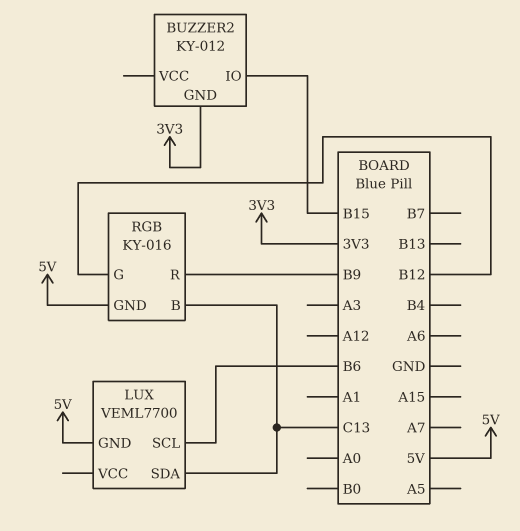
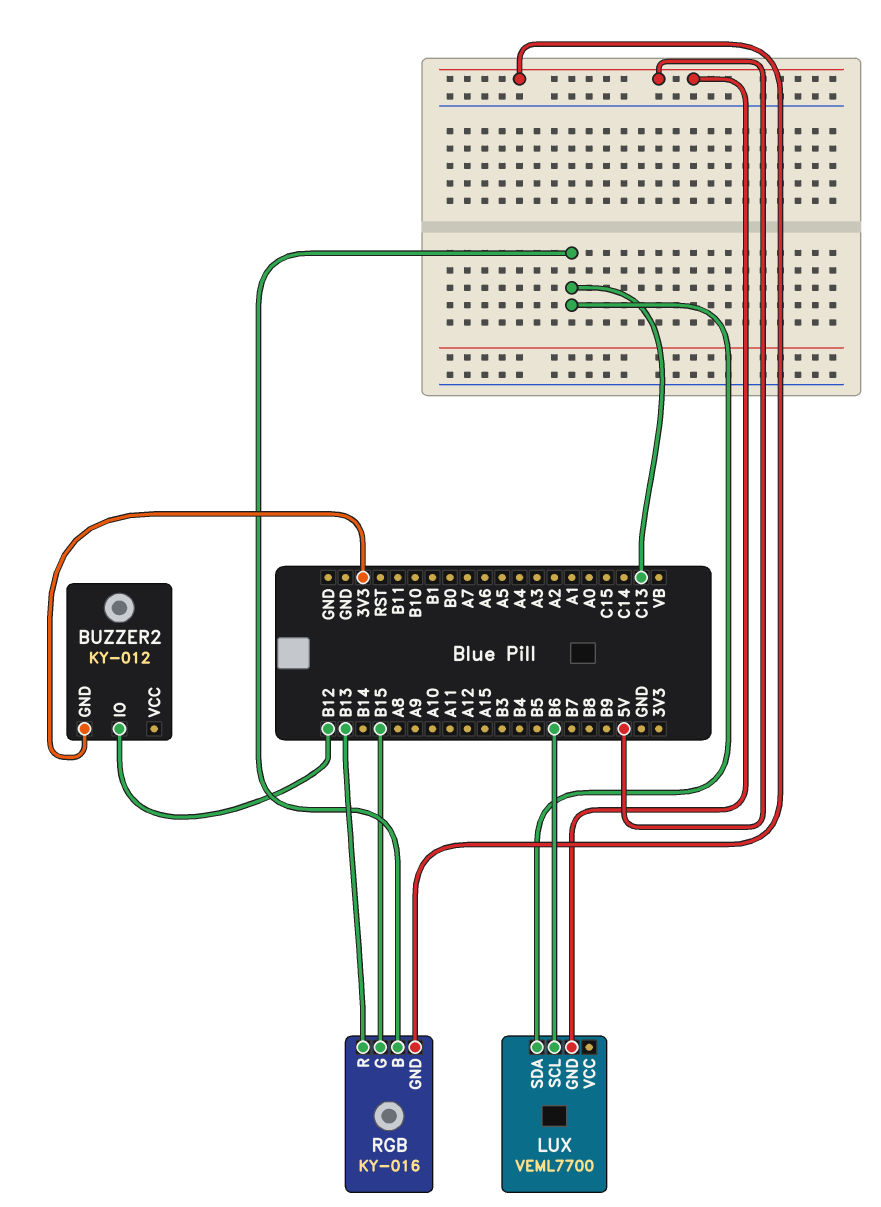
BUZZER2 pin IO: B15 -> B12
RGB pin G: B12 -> B15
RGB pin R: B9 -> B13

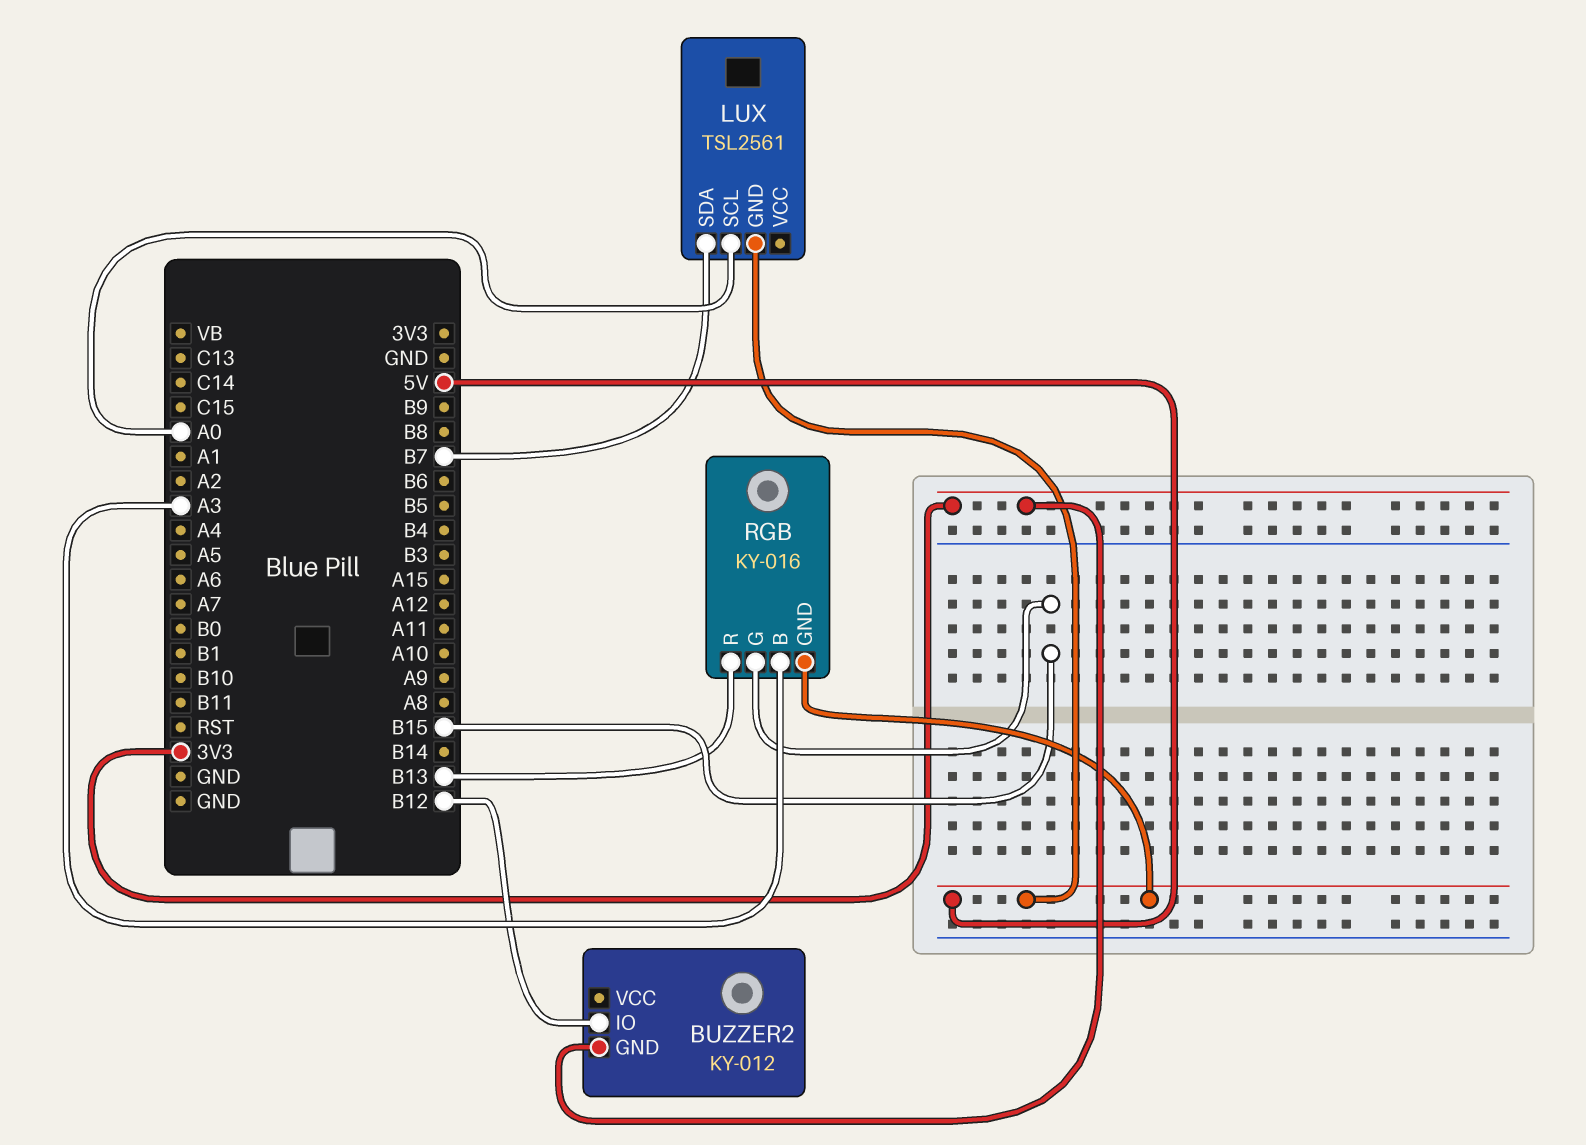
LUX: VEML7700 -> TSL2561
LUX pin SCL: B6 -> A0
LUX pin SDA: C13 -> B7
RGB pin B: C13 -> A3

